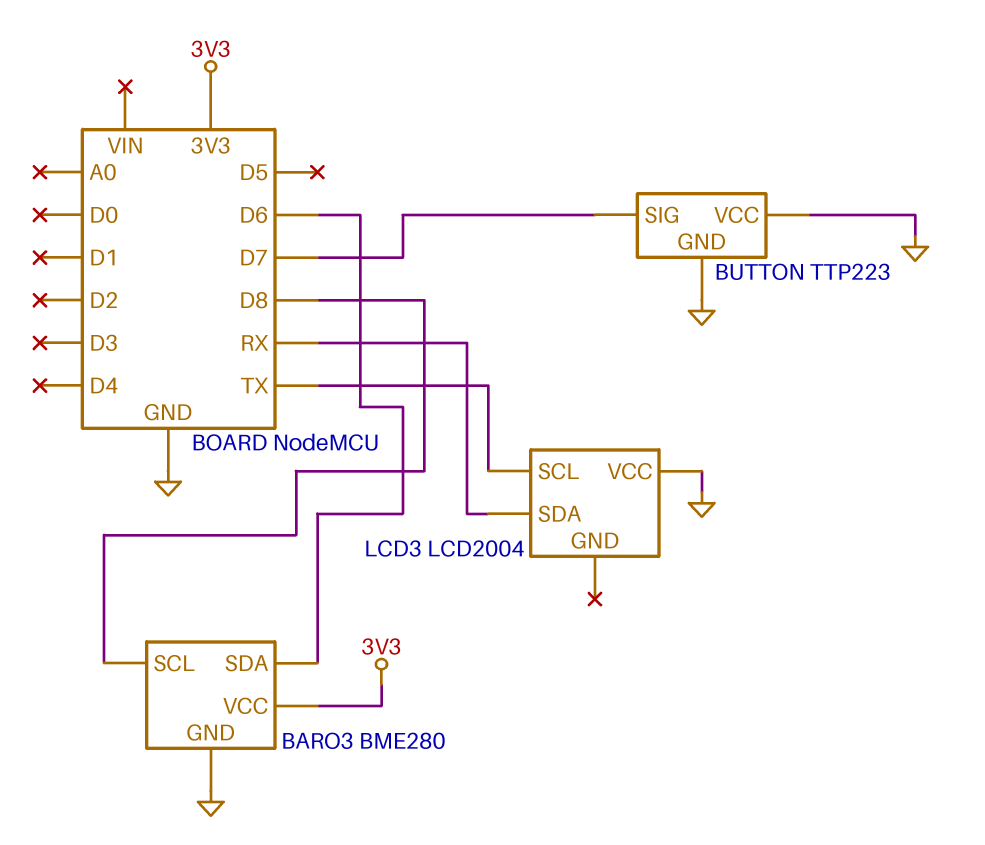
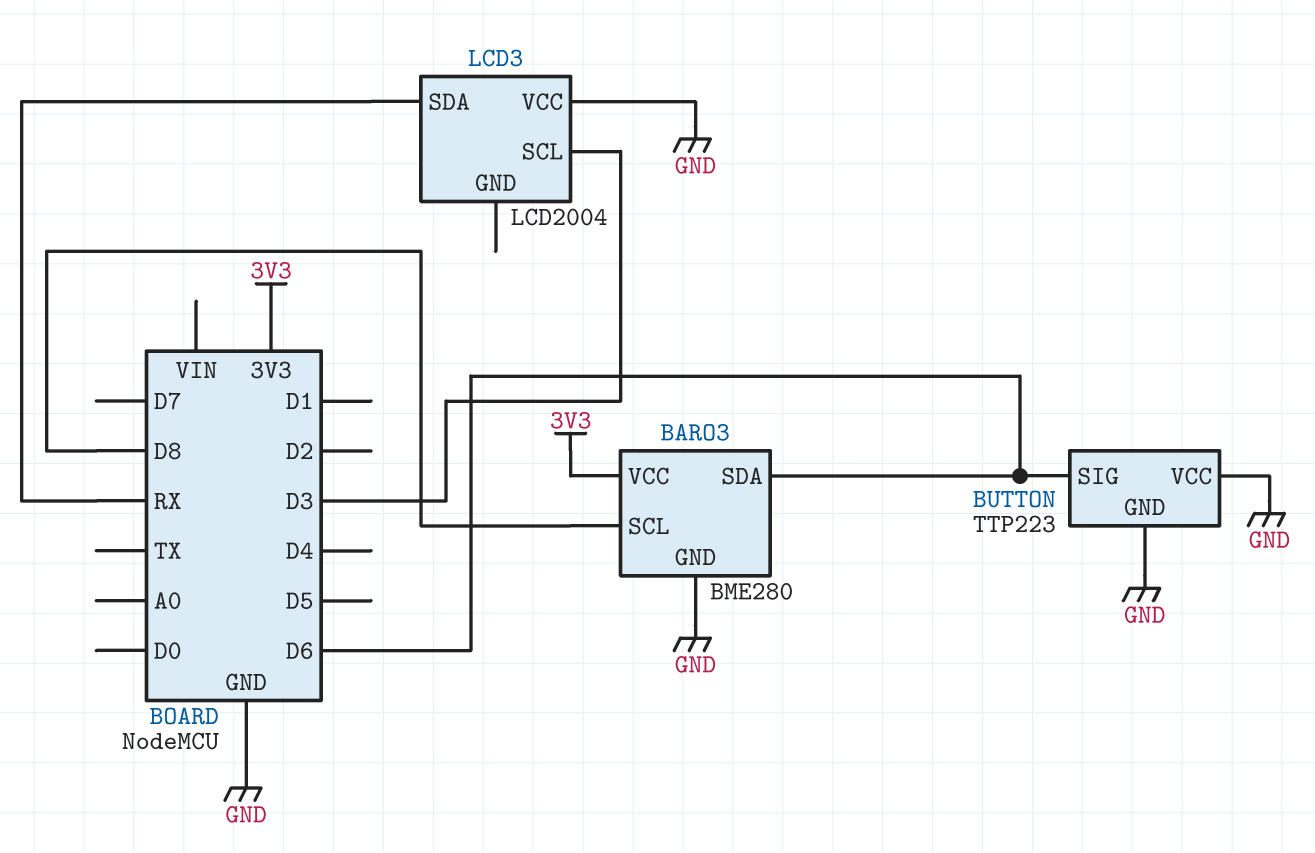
BUTTON pin SIG: D7 -> D6
LCD3 pin SCL: TX -> D3

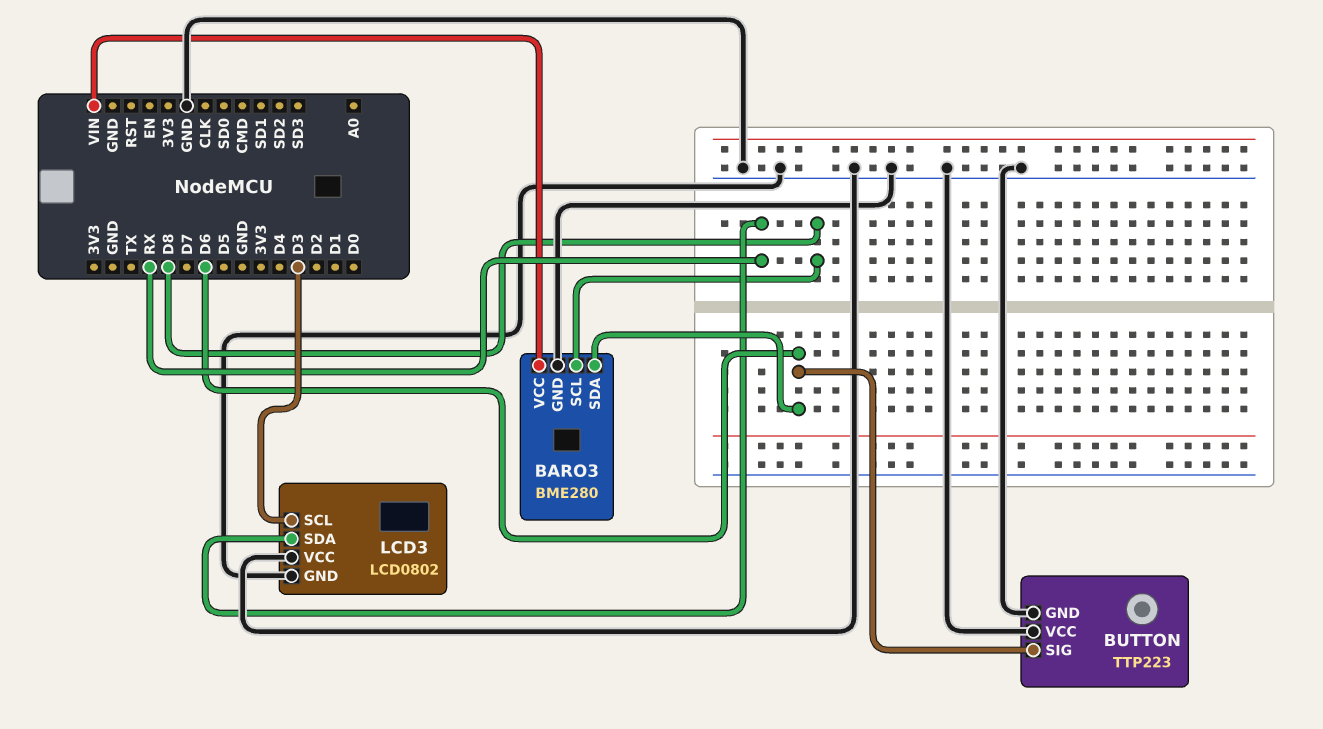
BARO3 pin VCC: 3V3 -> VIN
LCD3: LCD2004 -> LCD0802
LCD3 pin GND: none -> GND

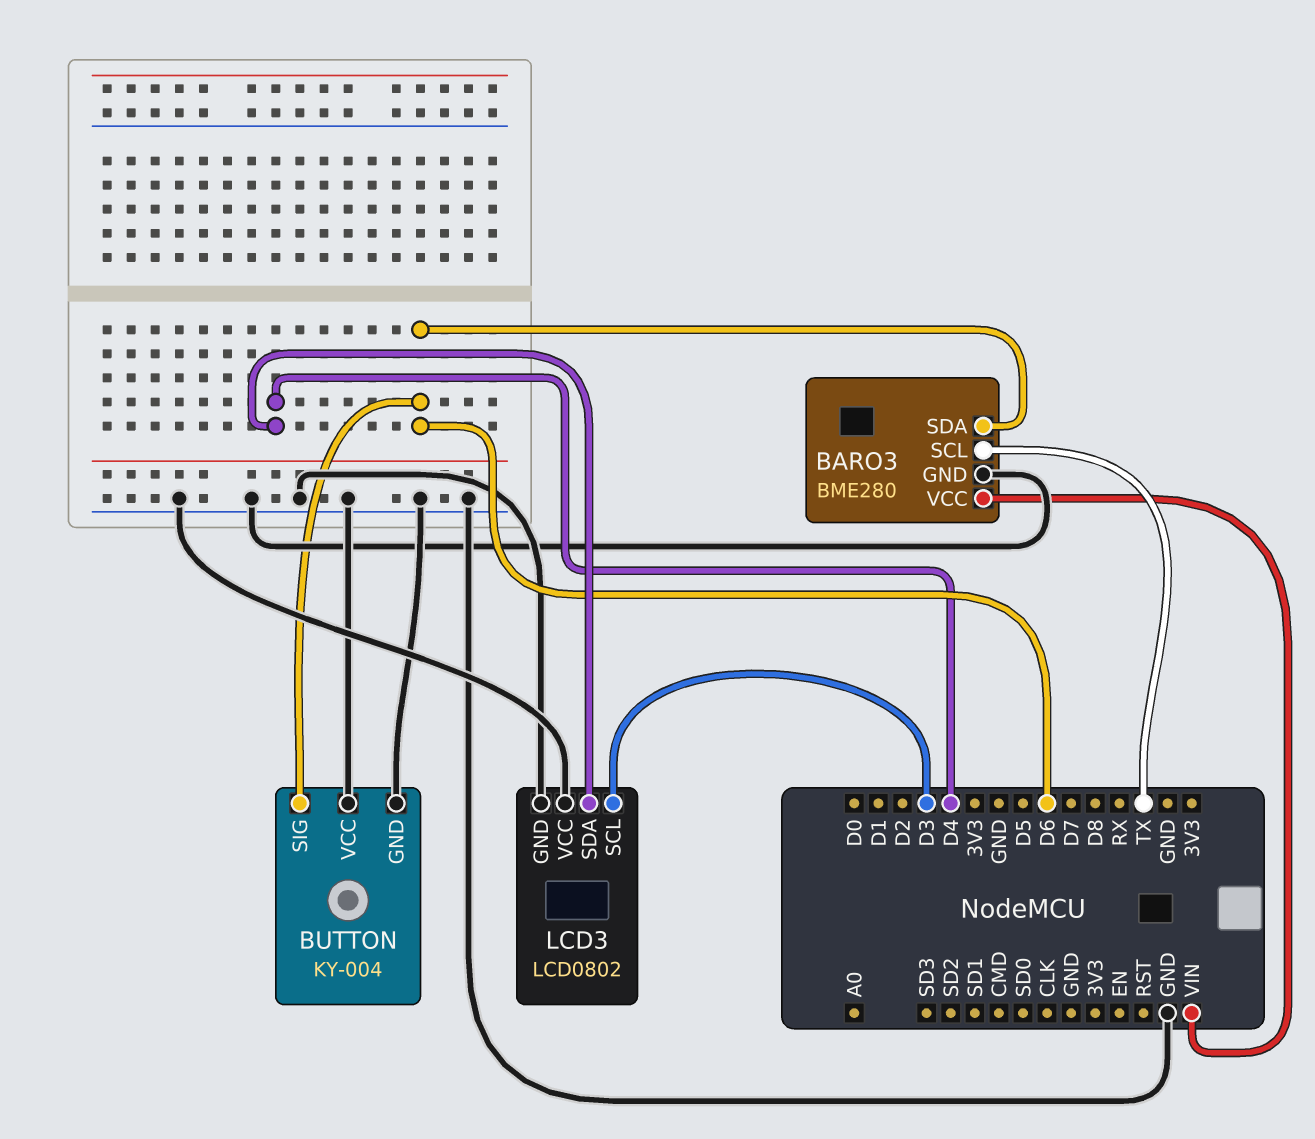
BARO3 pin SCL: D8 -> TX
BUTTON: TTP223 -> KY-004
LCD3 pin SDA: RX -> D4

